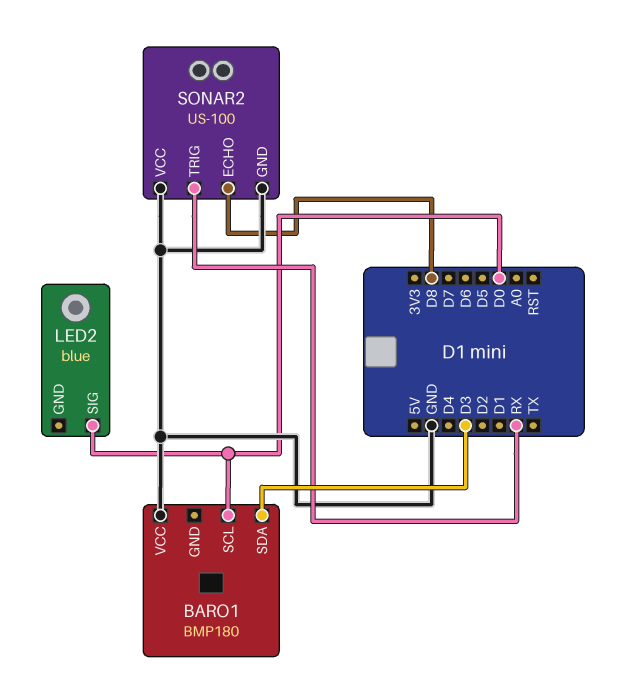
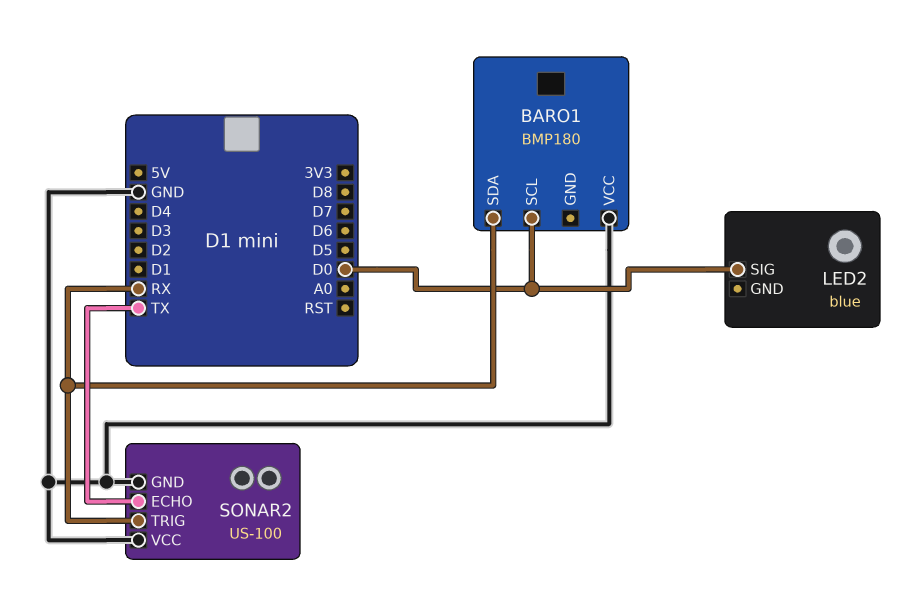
BARO1 pin SDA: D3 -> RX
SONAR2 pin ECHO: D8 -> TX

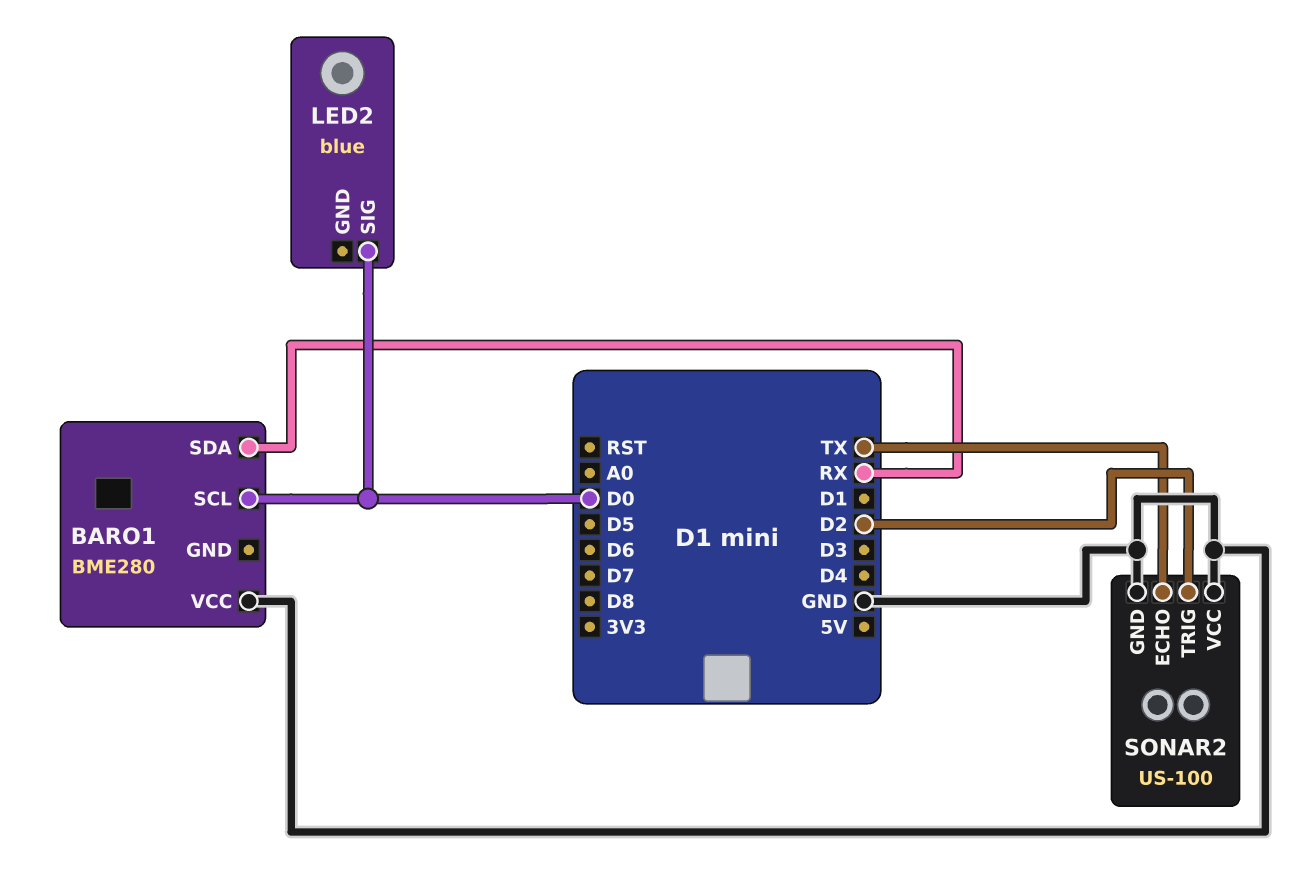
BARO1: BMP180 -> BME280
SONAR2 pin TRIG: RX -> D2

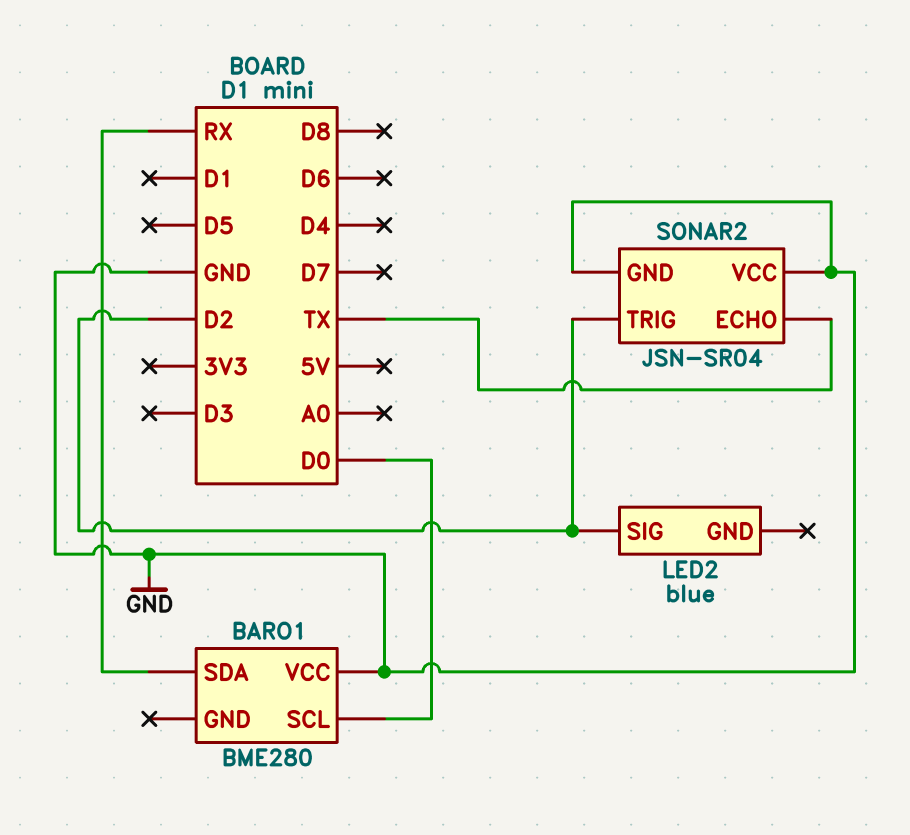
LED2 pin SIG: D0 -> D2
SONAR2: US-100 -> JSN-SR04

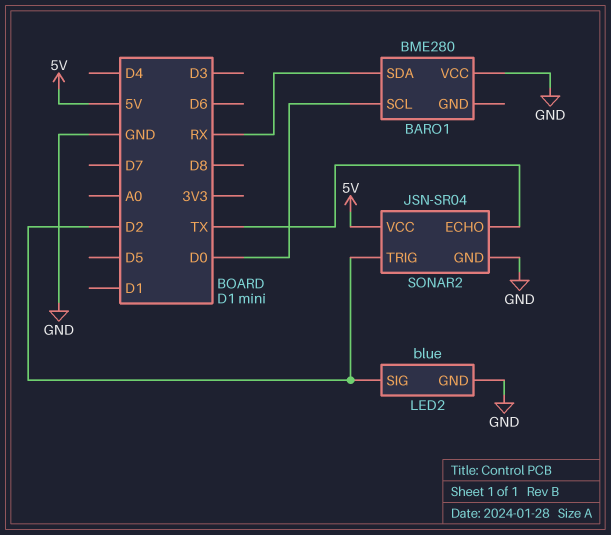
LED2 pin GND: none -> GND
SONAR2 pin VCC: GND -> 5V

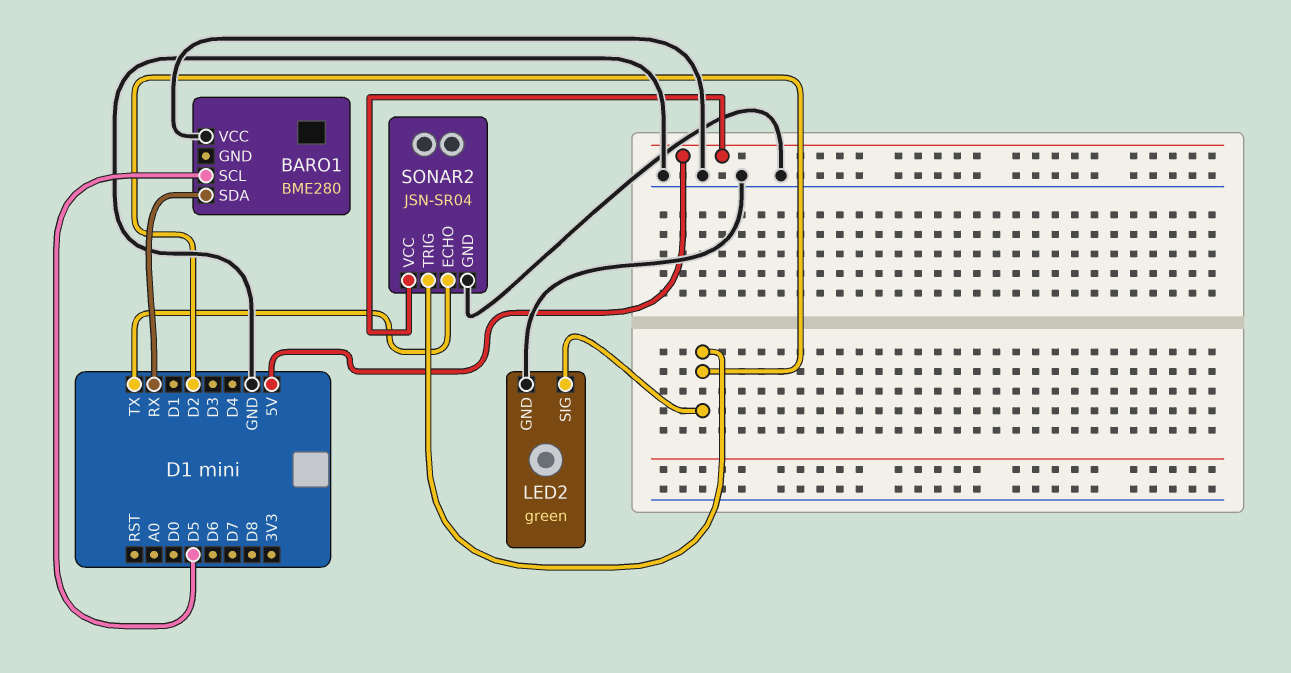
BARO1 pin SCL: D0 -> D5
LED2: blue -> green

